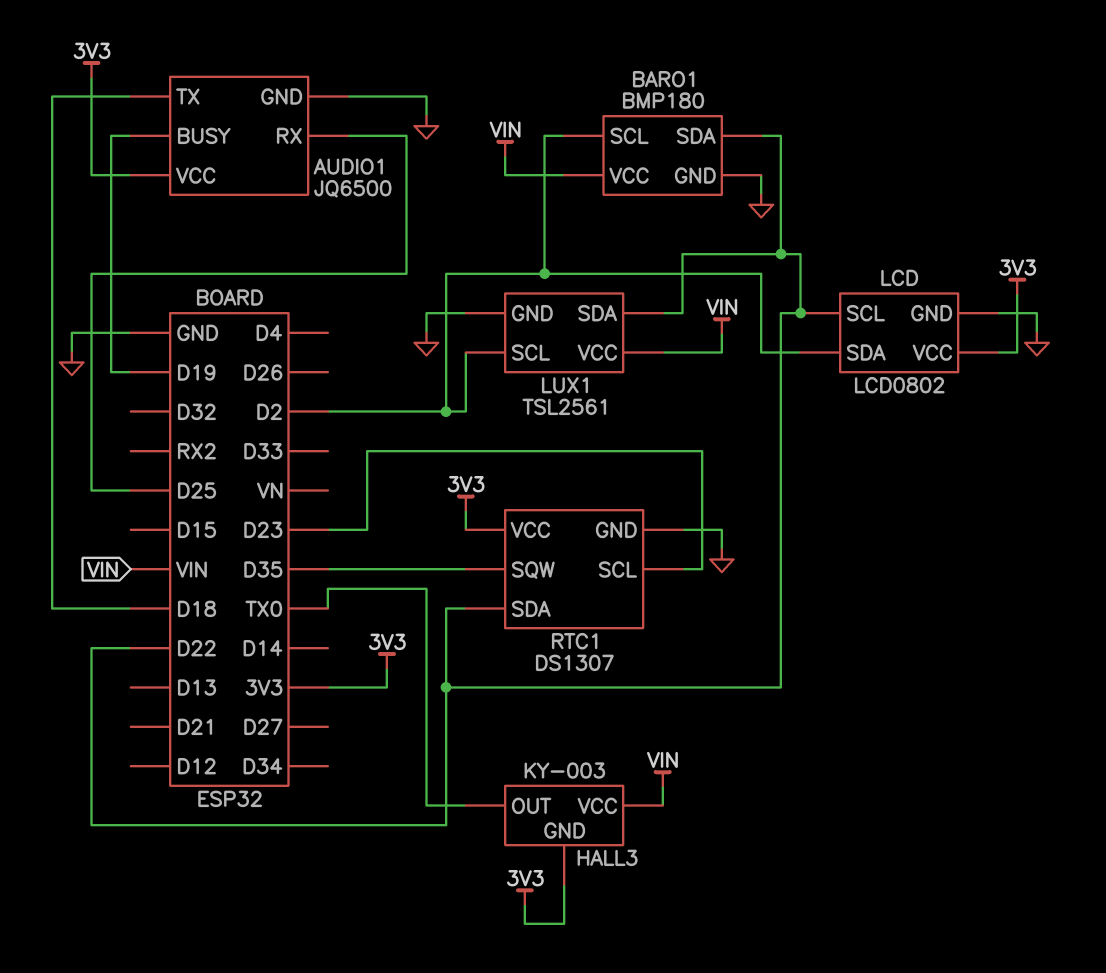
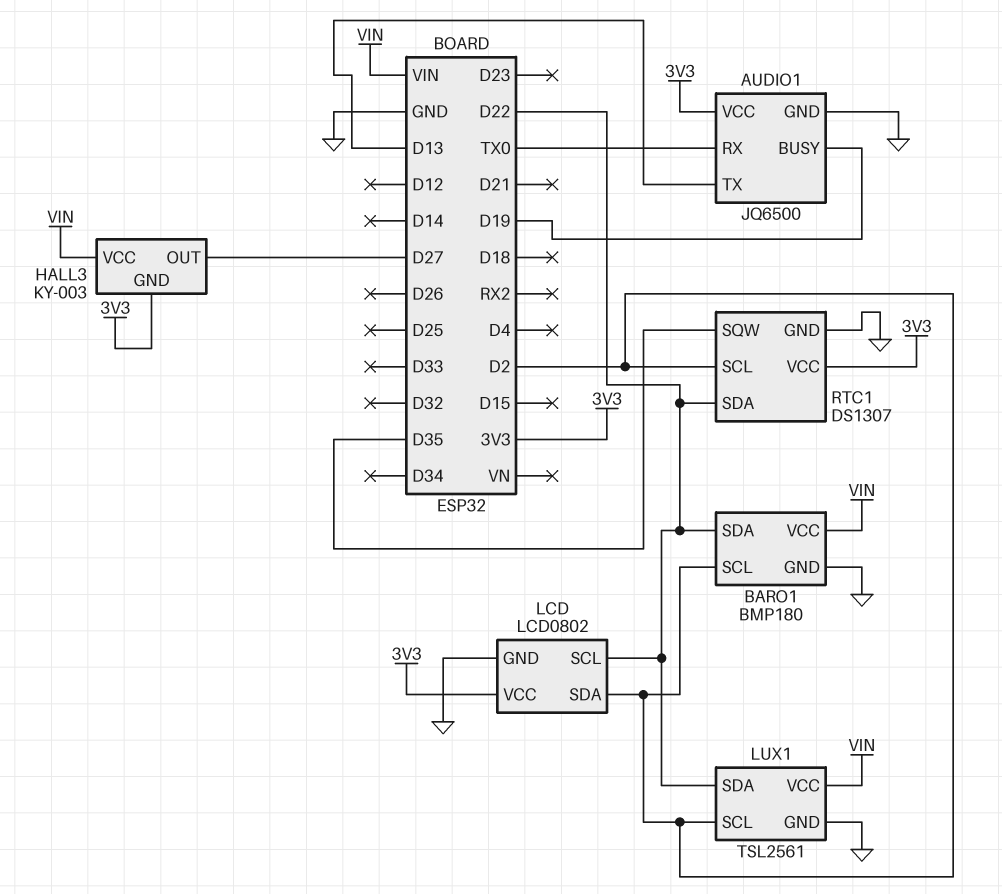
AUDIO1 pin RX: D25 -> TX0
AUDIO1 pin TX: D18 -> D13
HALL3 pin OUT: TX0 -> D27
RTC1 pin SCL: D23 -> D2

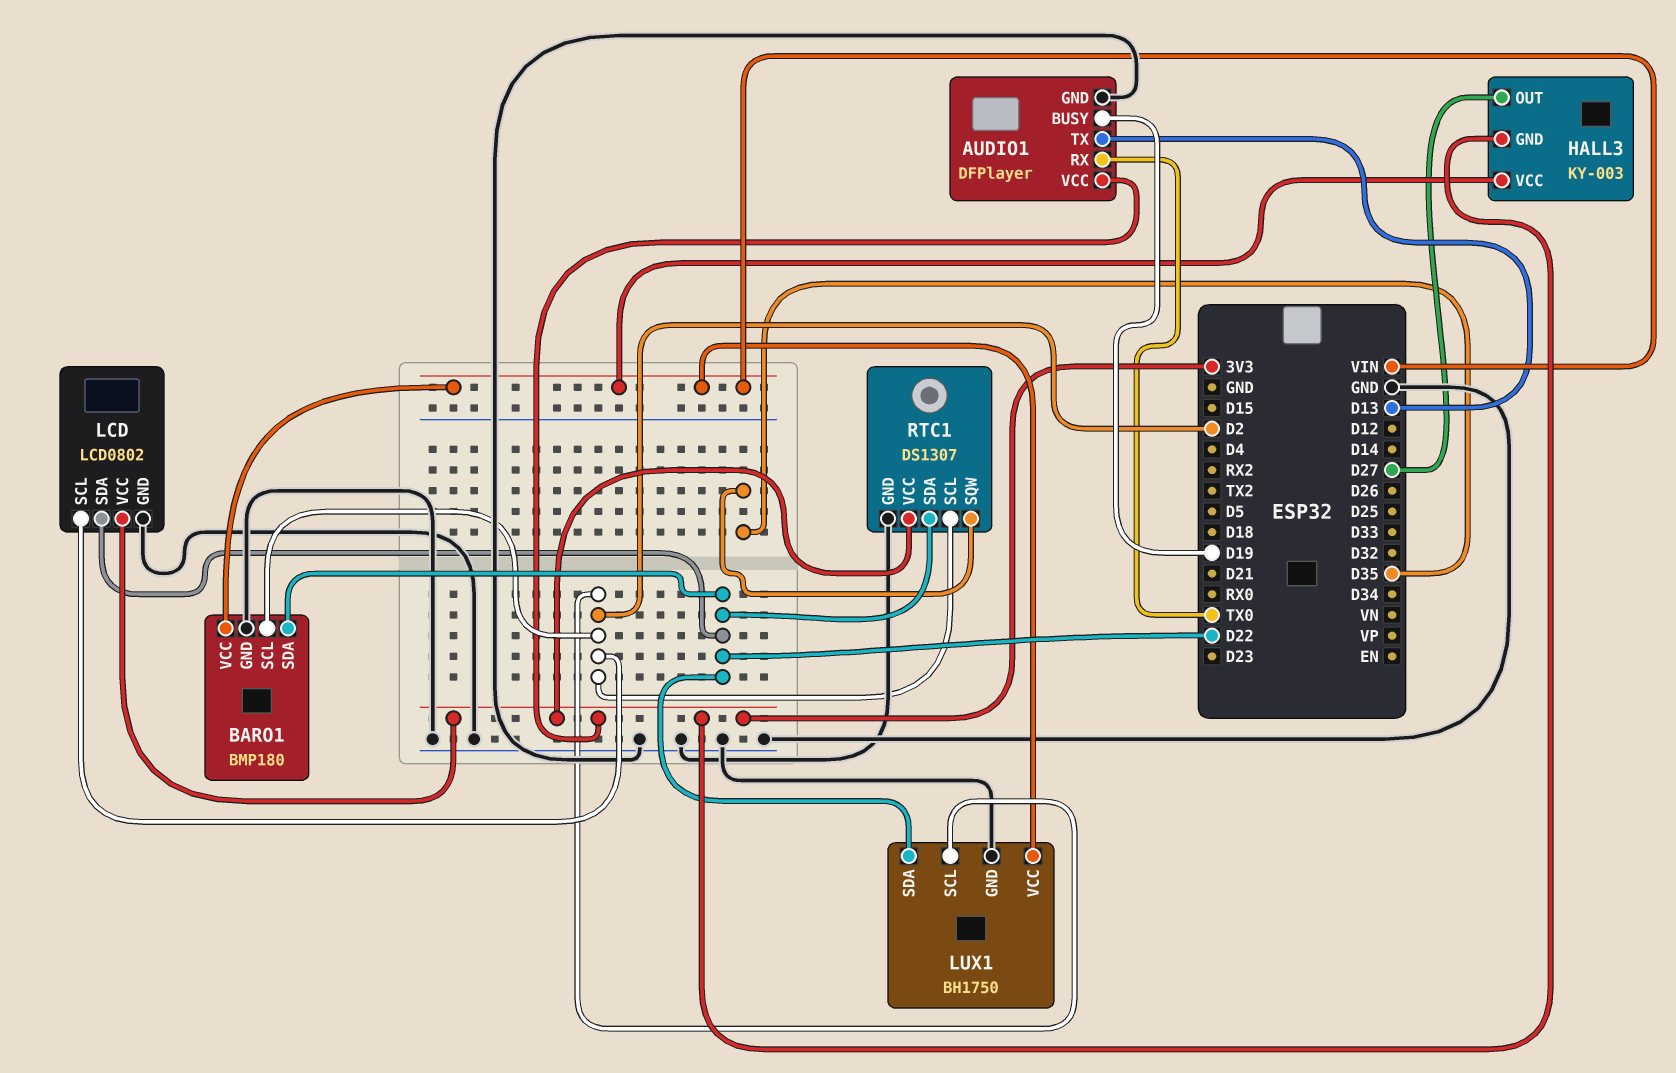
AUDIO1: JQ6500 -> DFPlayer
LCD pin SCL: D22 -> D2
LCD pin SDA: D2 -> D22
LUX1: TSL2561 -> BH1750

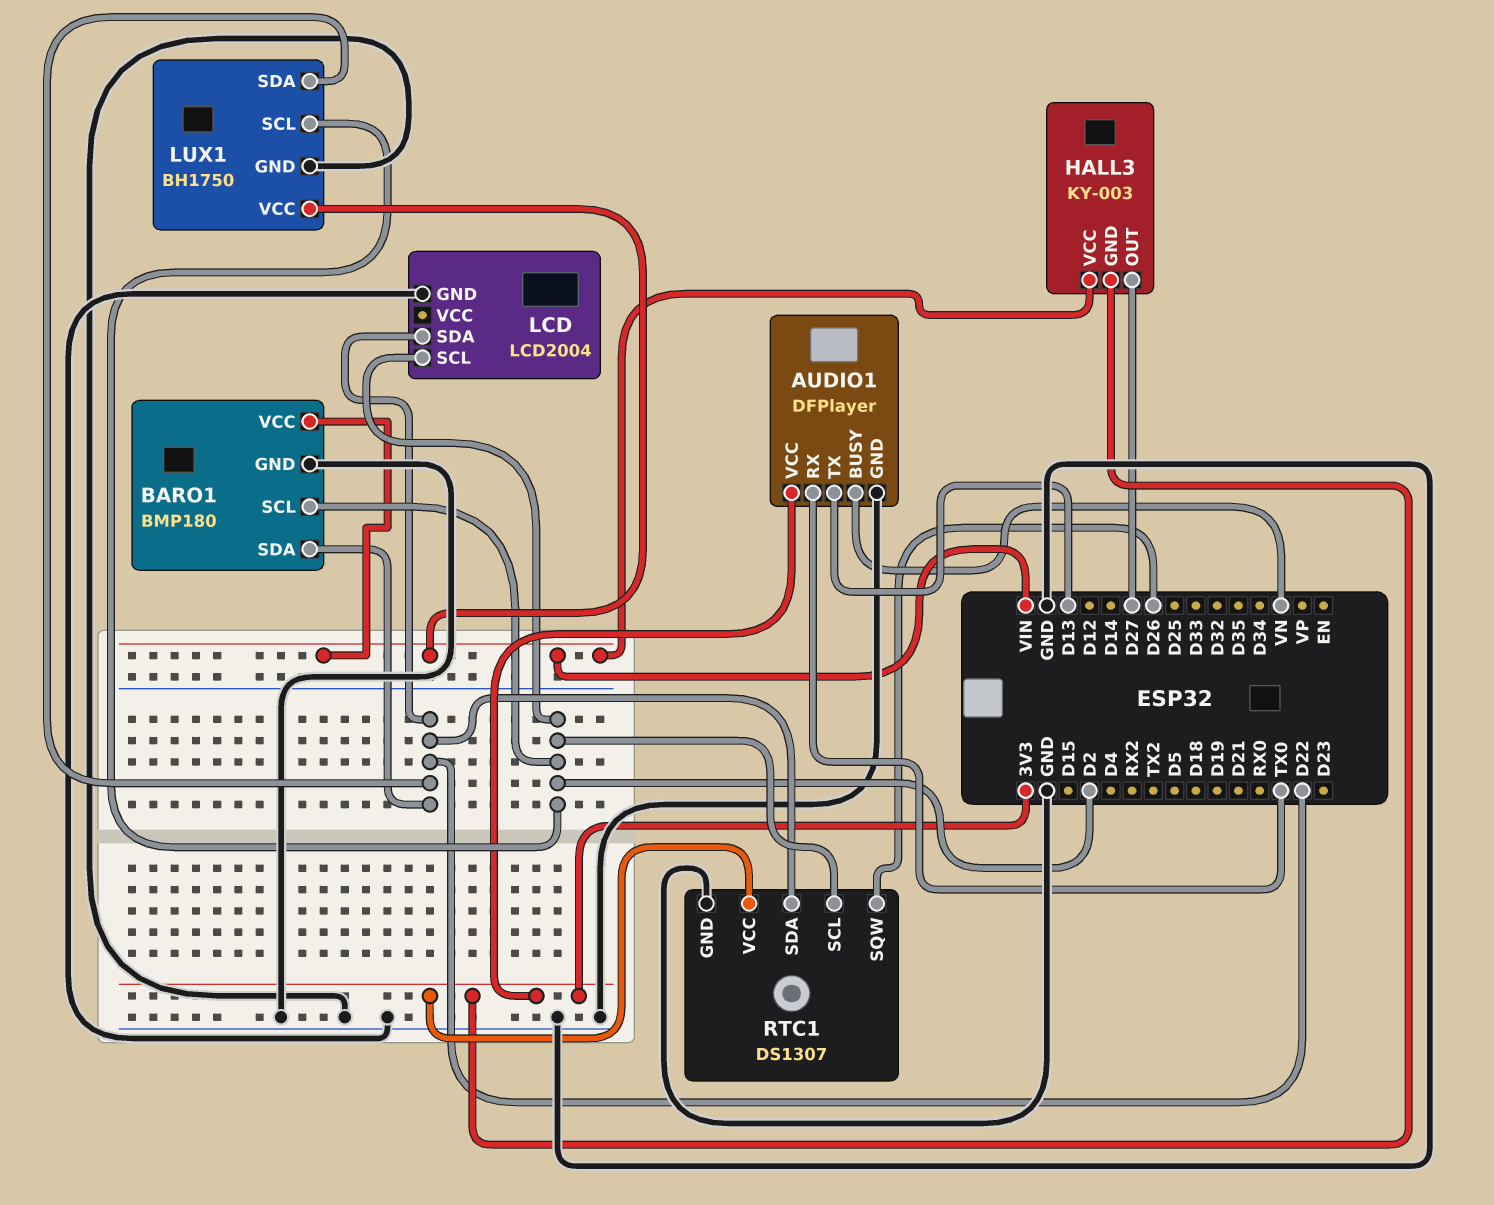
AUDIO1 pin BUSY: D19 -> VN
LCD: LCD0802 -> LCD2004
LCD pin VCC: 3V3 -> none
RTC1 pin SQW: D35 -> D26

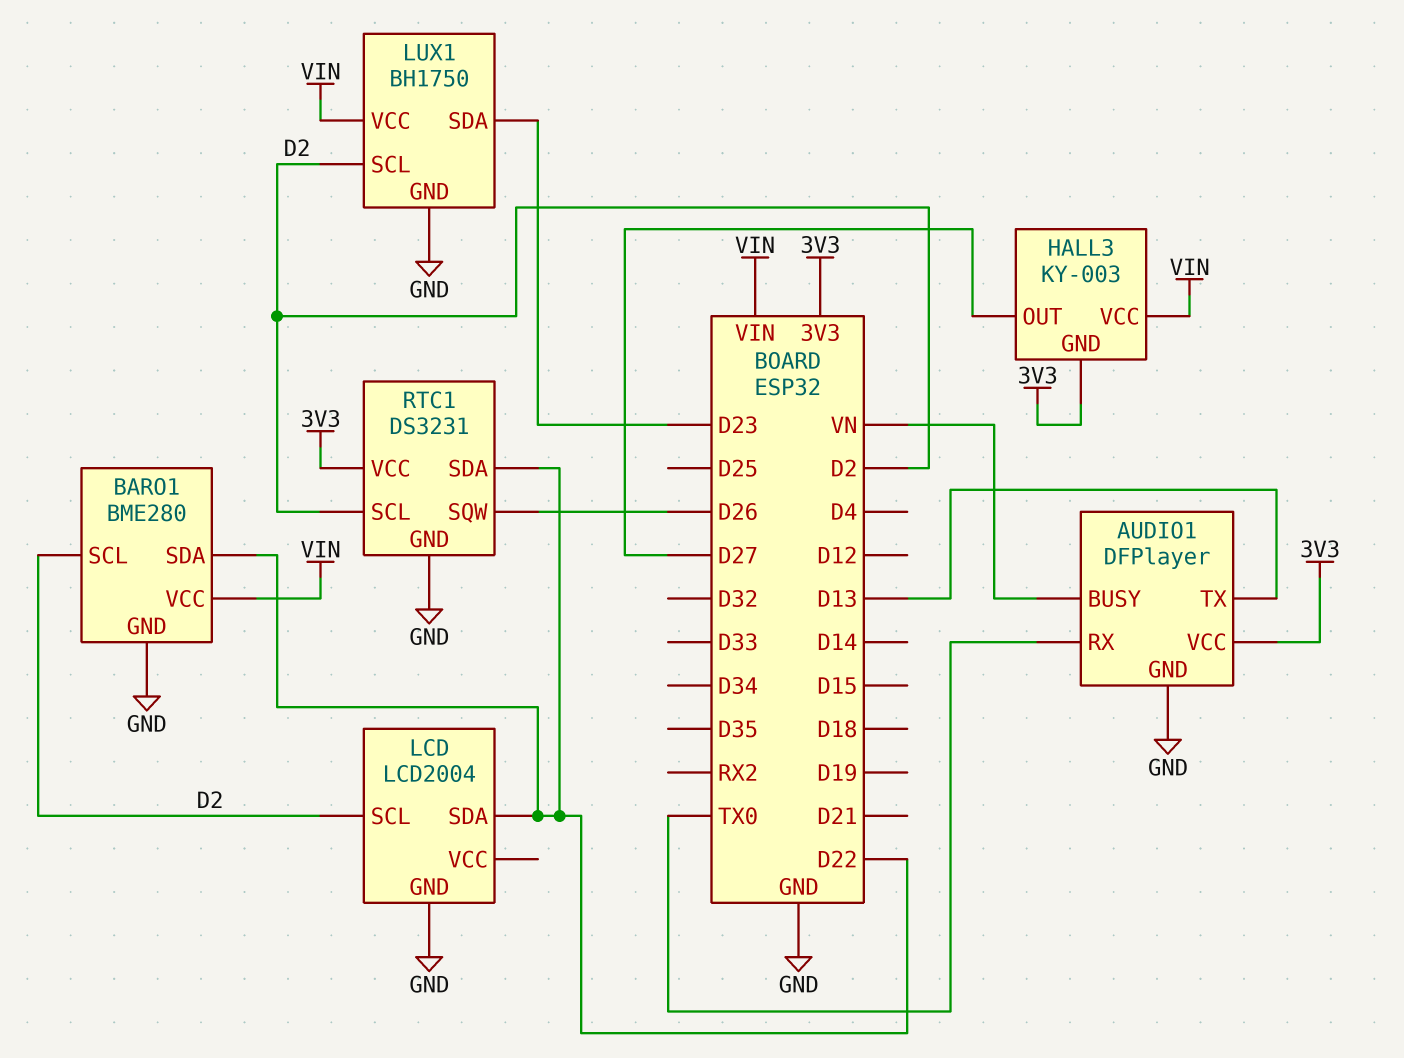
BARO1: BMP180 -> BME280
LUX1 pin SDA: D22 -> D23
RTC1: DS1307 -> DS3231

